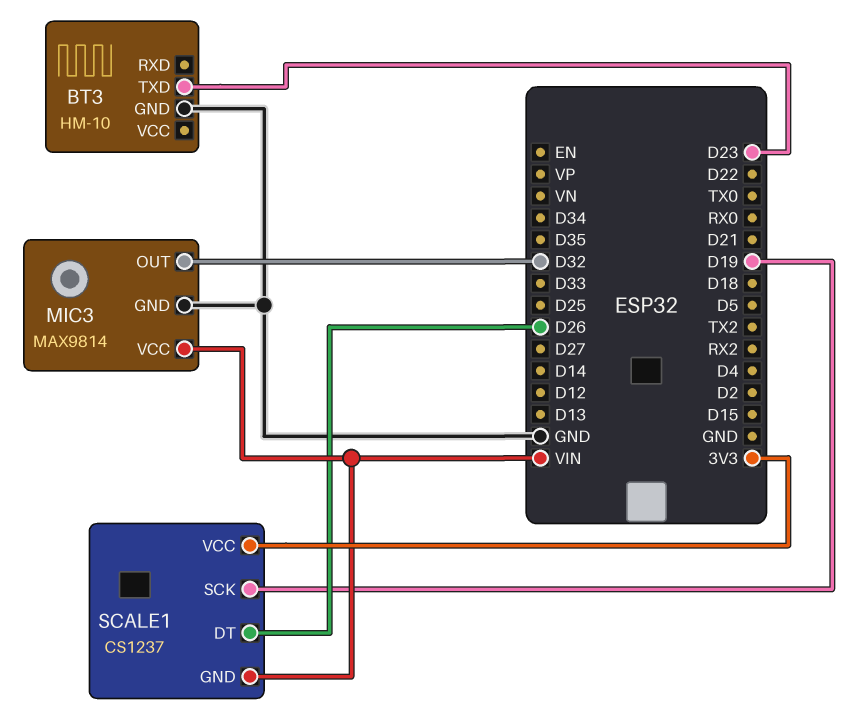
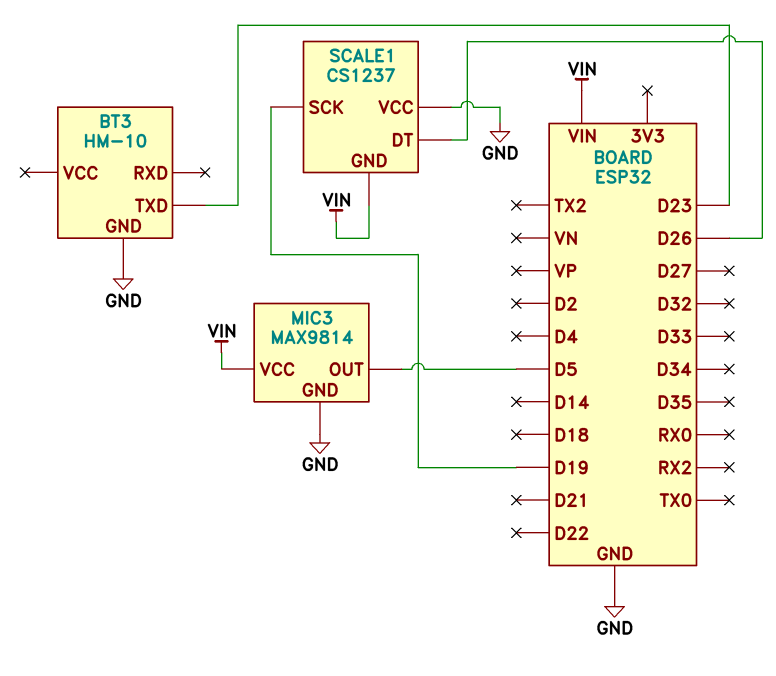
MIC3 pin OUT: D32 -> D5
SCALE1 pin VCC: 3V3 -> GND

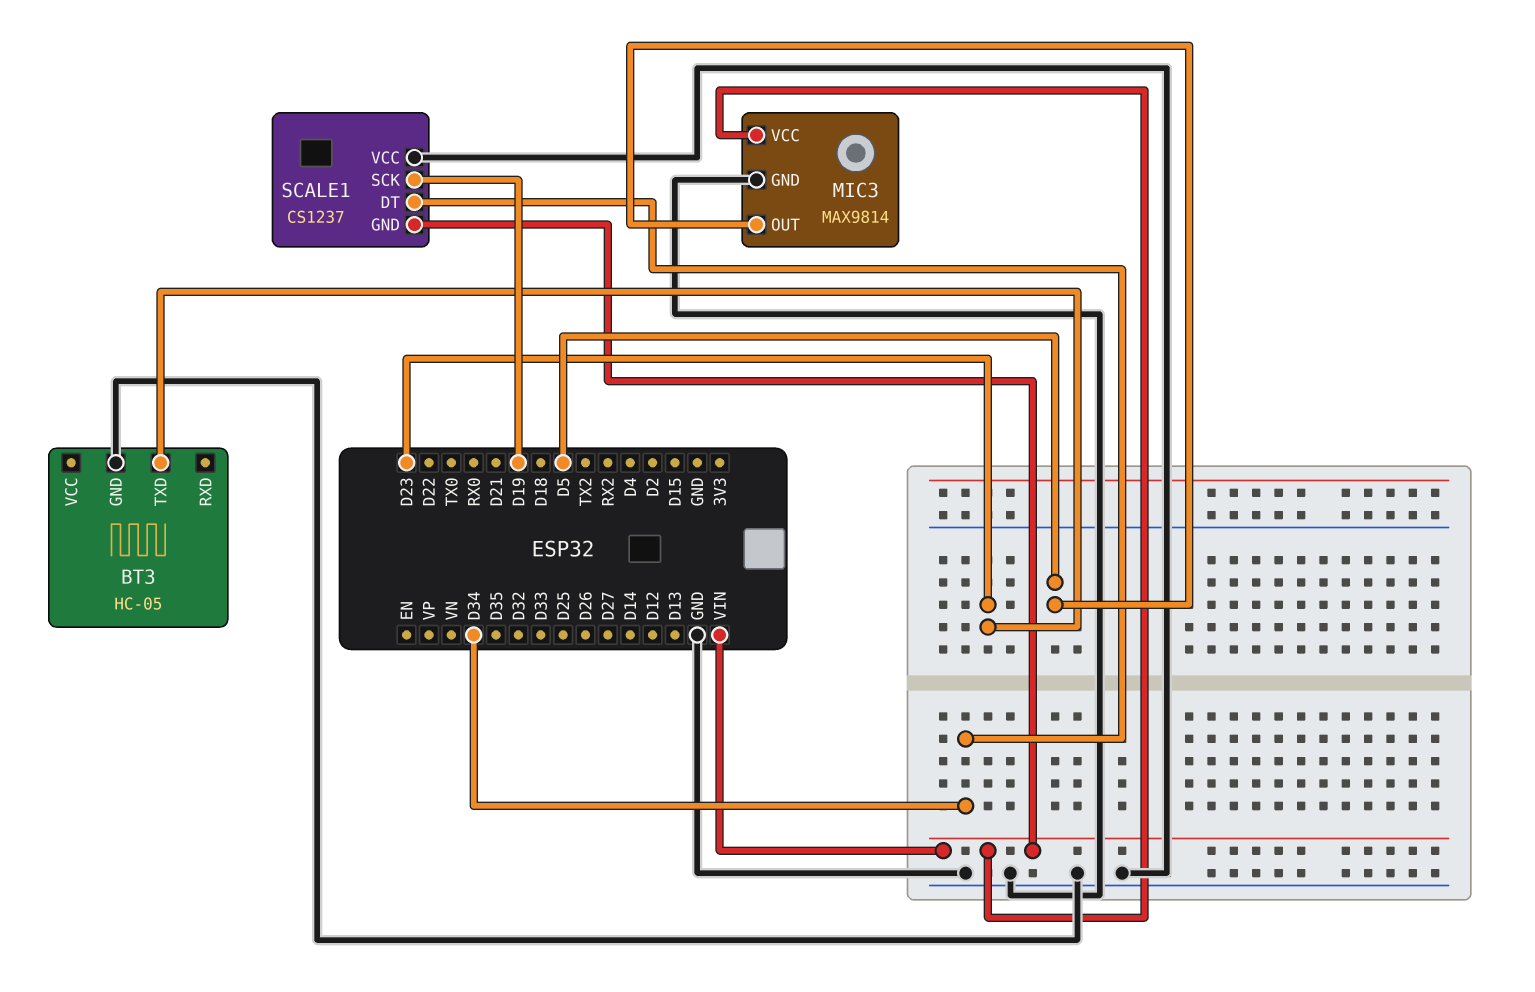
BT3: HM-10 -> HC-05
SCALE1 pin DT: D26 -> D34

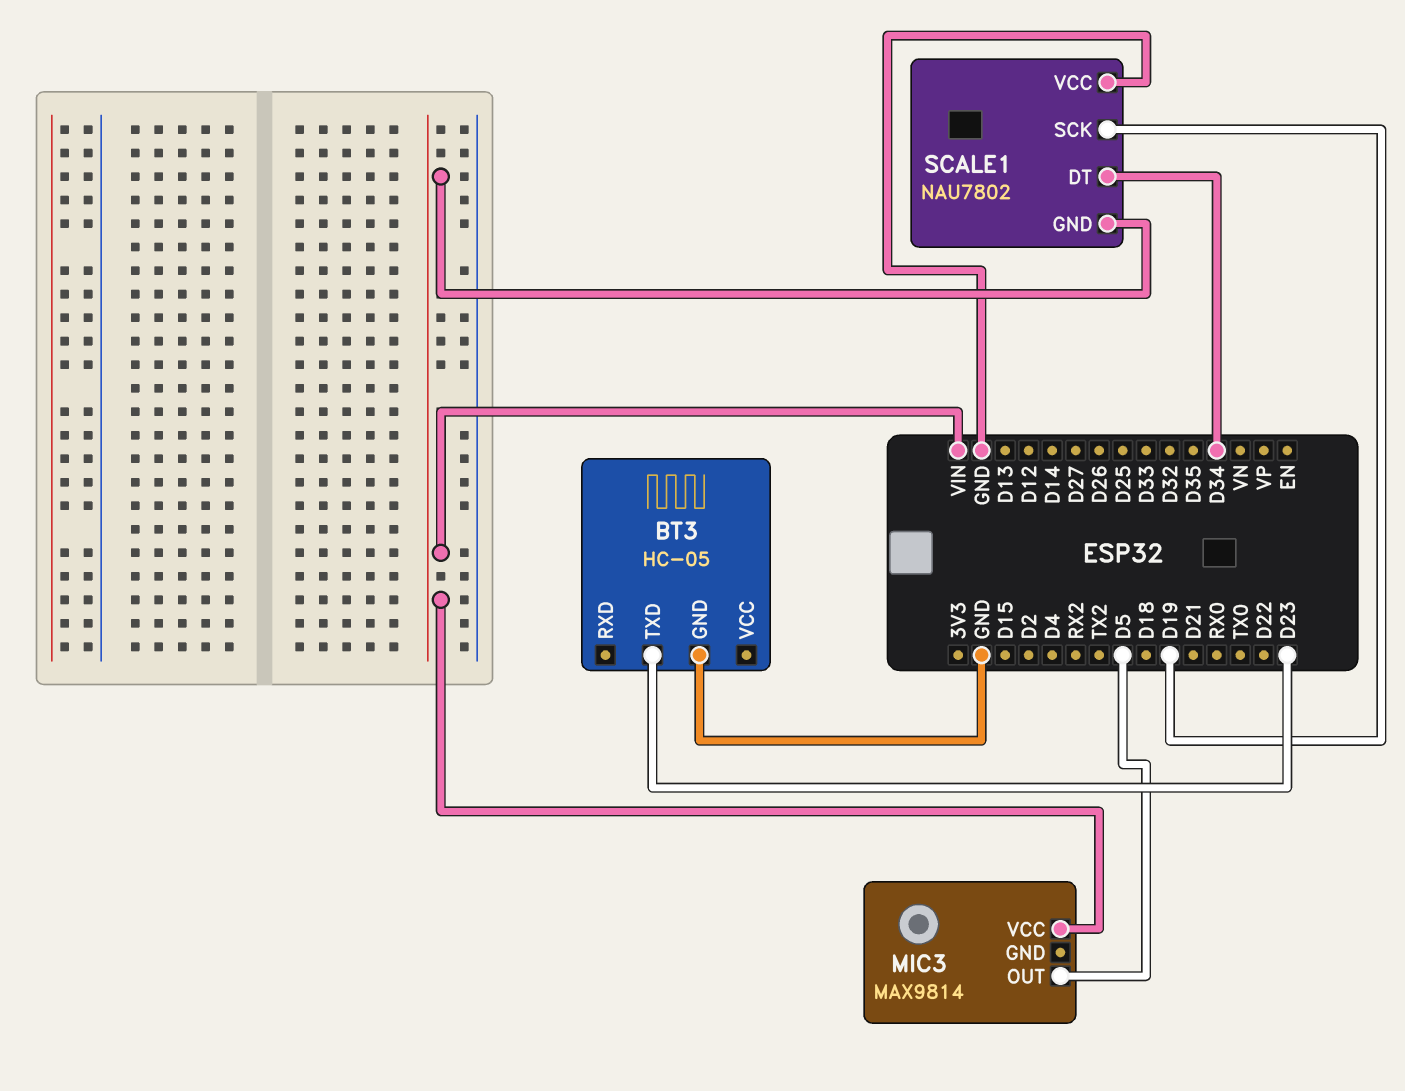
MIC3 pin GND: GND -> none
SCALE1: CS1237 -> NAU7802

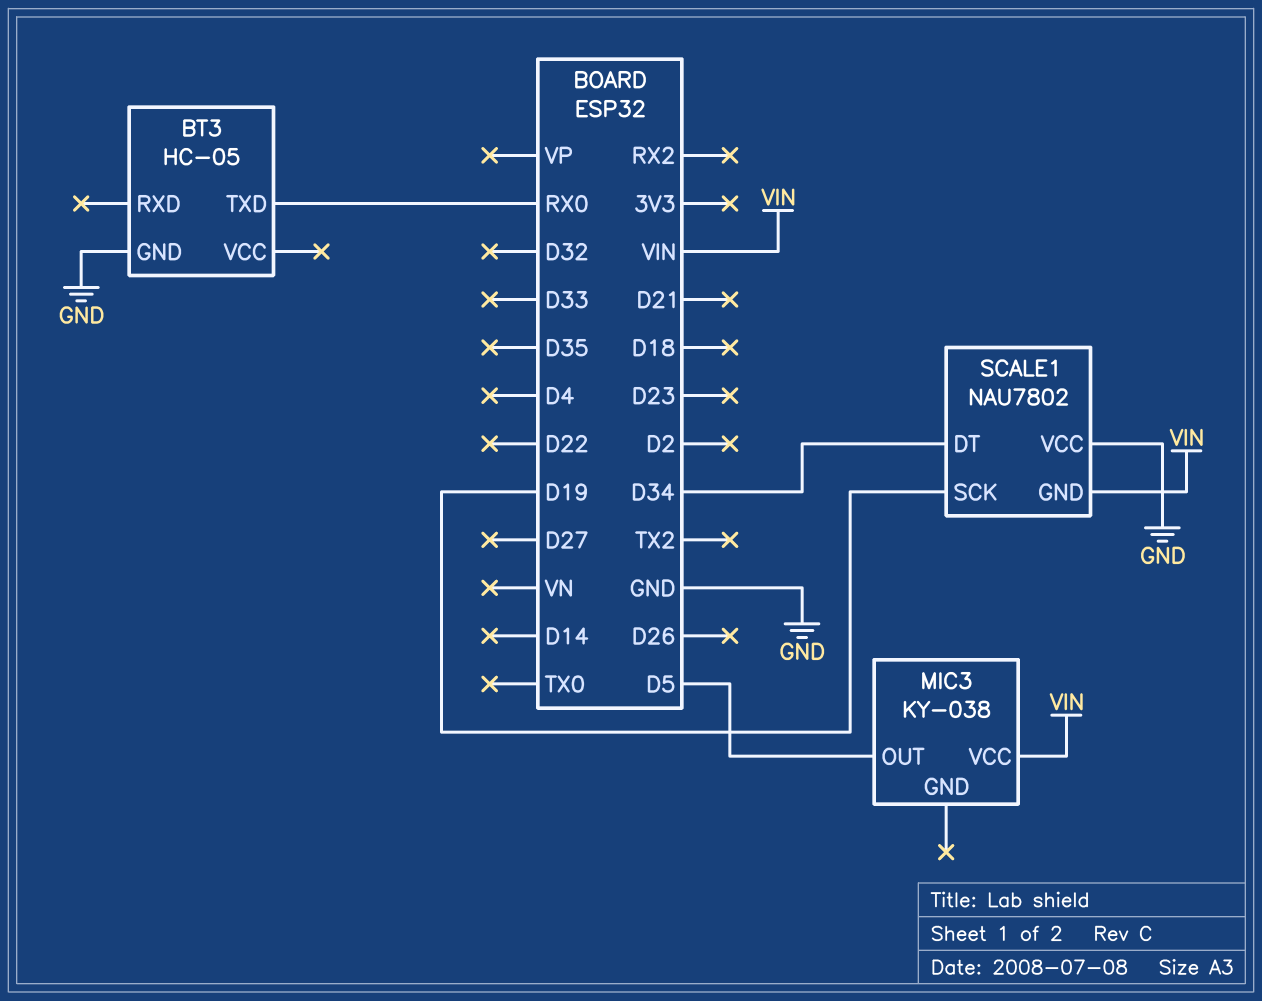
BT3 pin TXD: D23 -> RX0
MIC3: MAX9814 -> KY-038

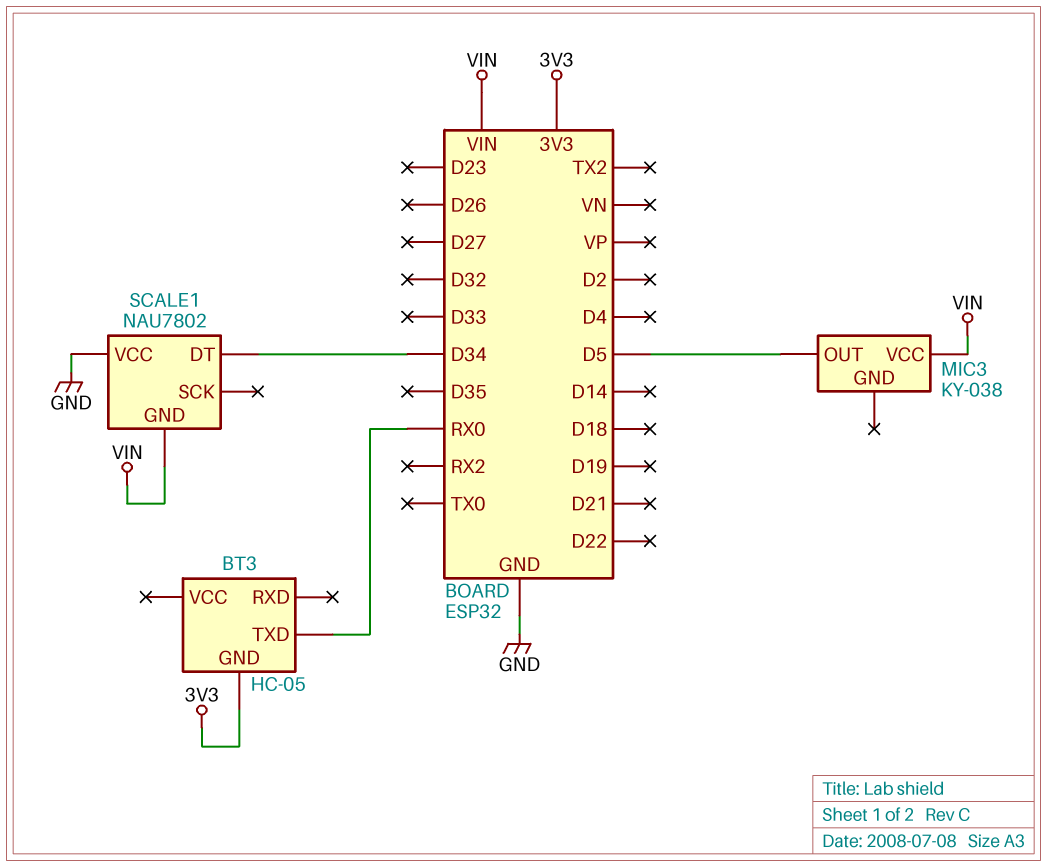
BT3 pin GND: GND -> 3V3
SCALE1 pin SCK: D19 -> none

